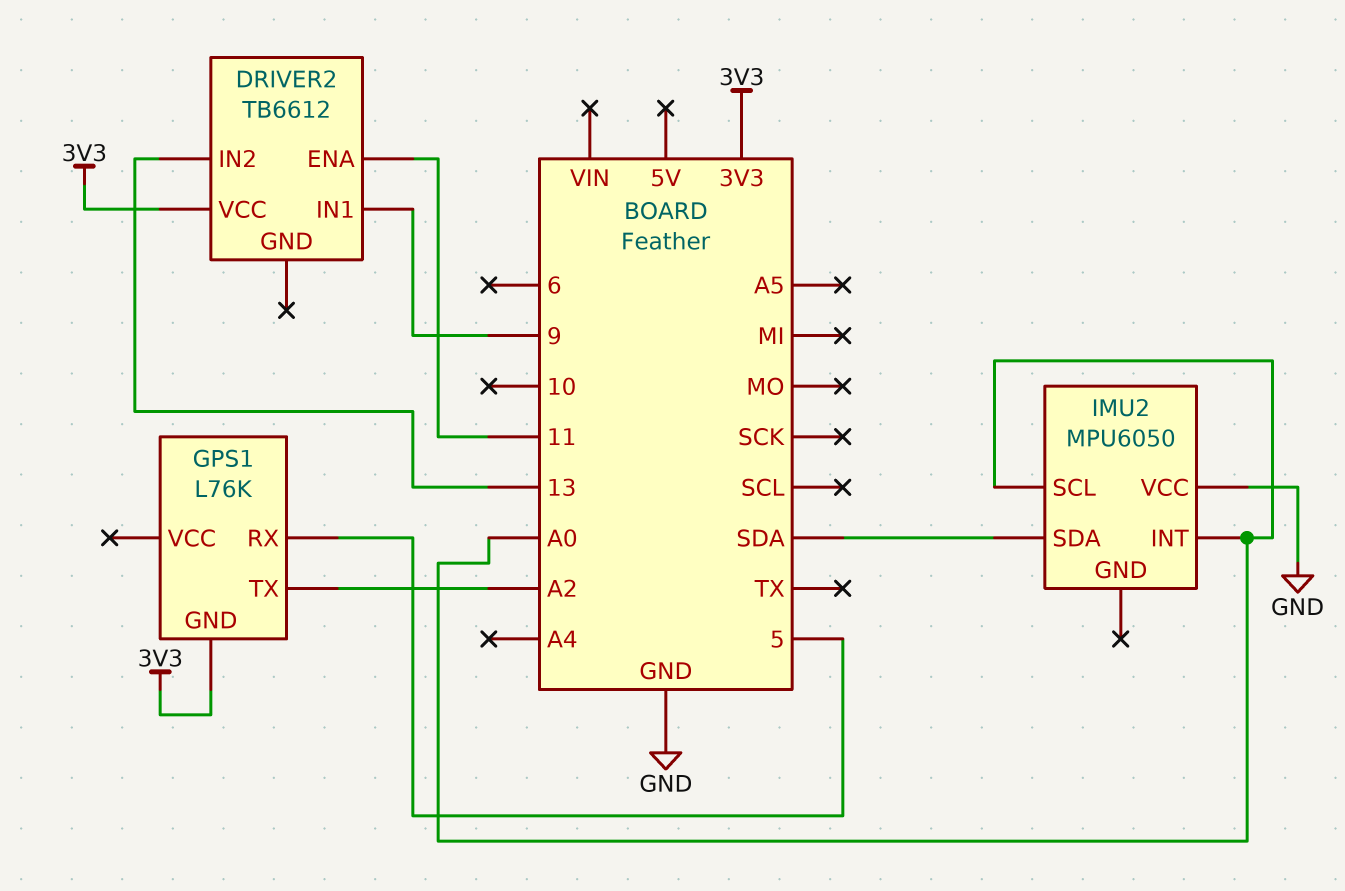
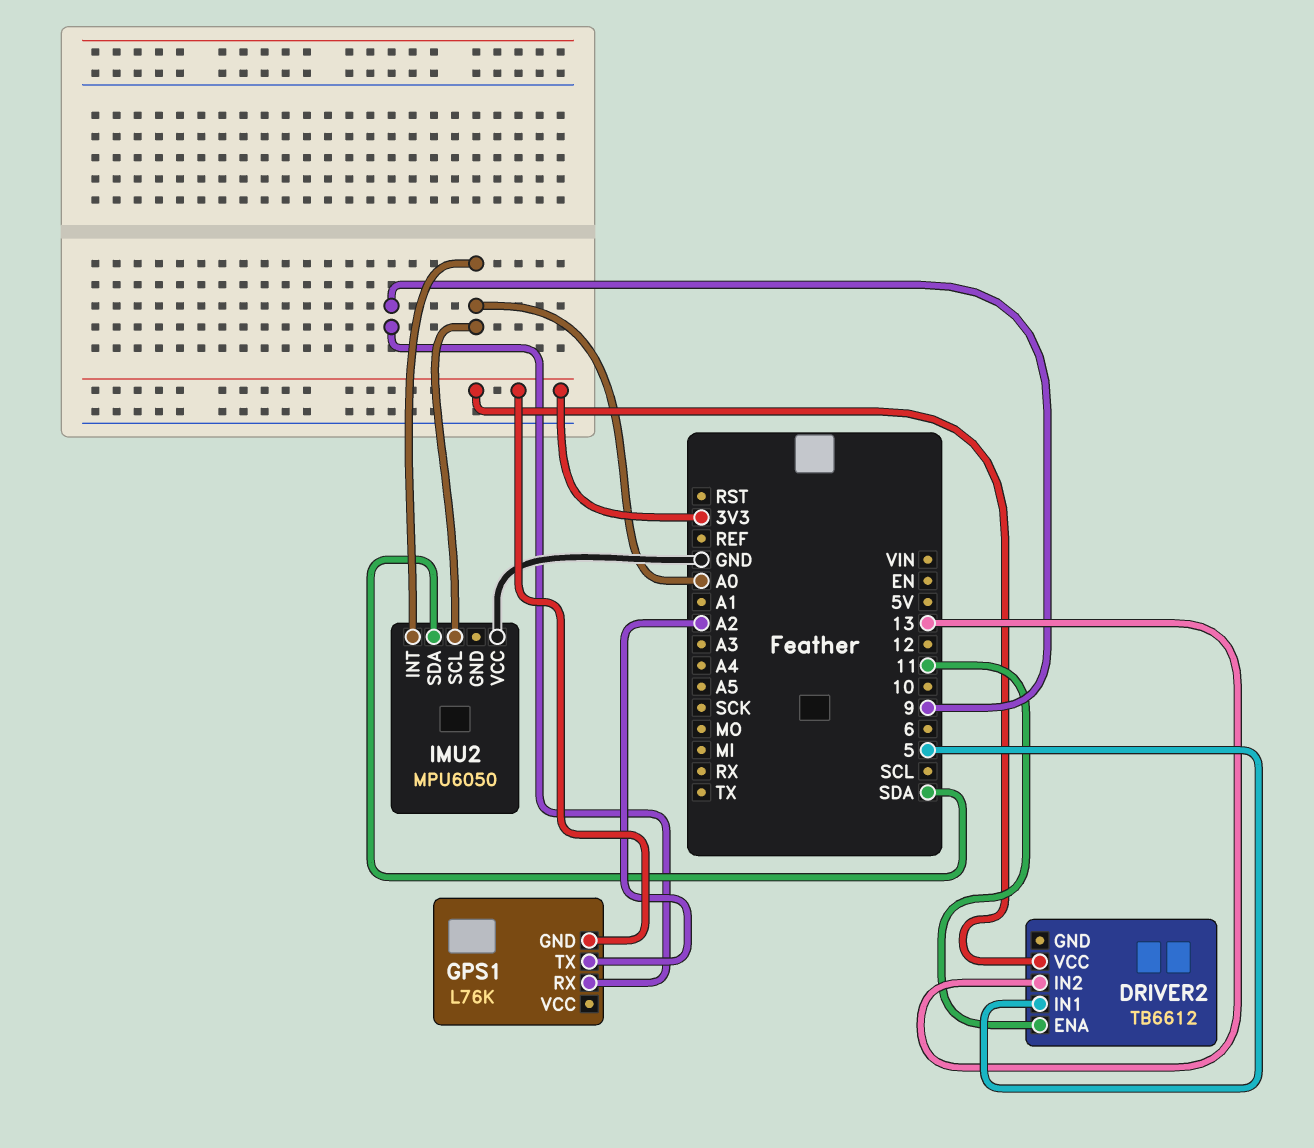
DRIVER2 pin IN1: 9 -> 5
GPS1 pin RX: 5 -> 9

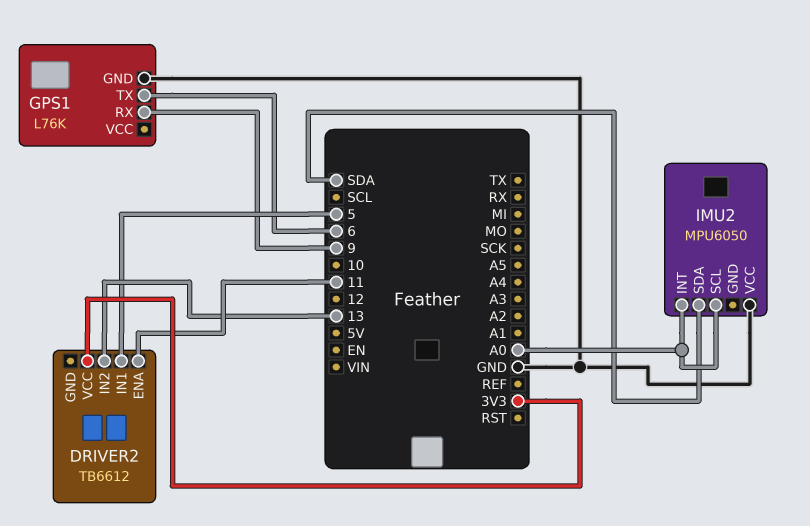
GPS1 pin GND: 3V3 -> GND
GPS1 pin TX: A2 -> 6

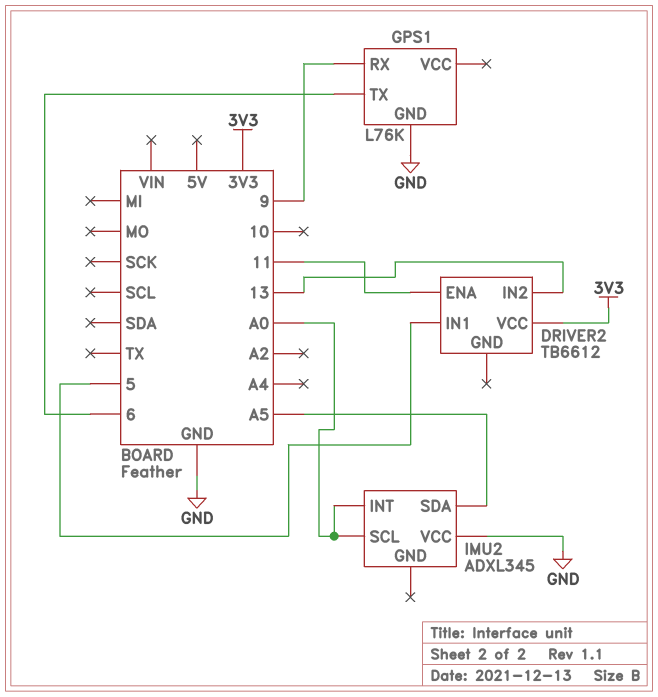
IMU2: MPU6050 -> ADXL345
IMU2 pin SDA: SDA -> A5

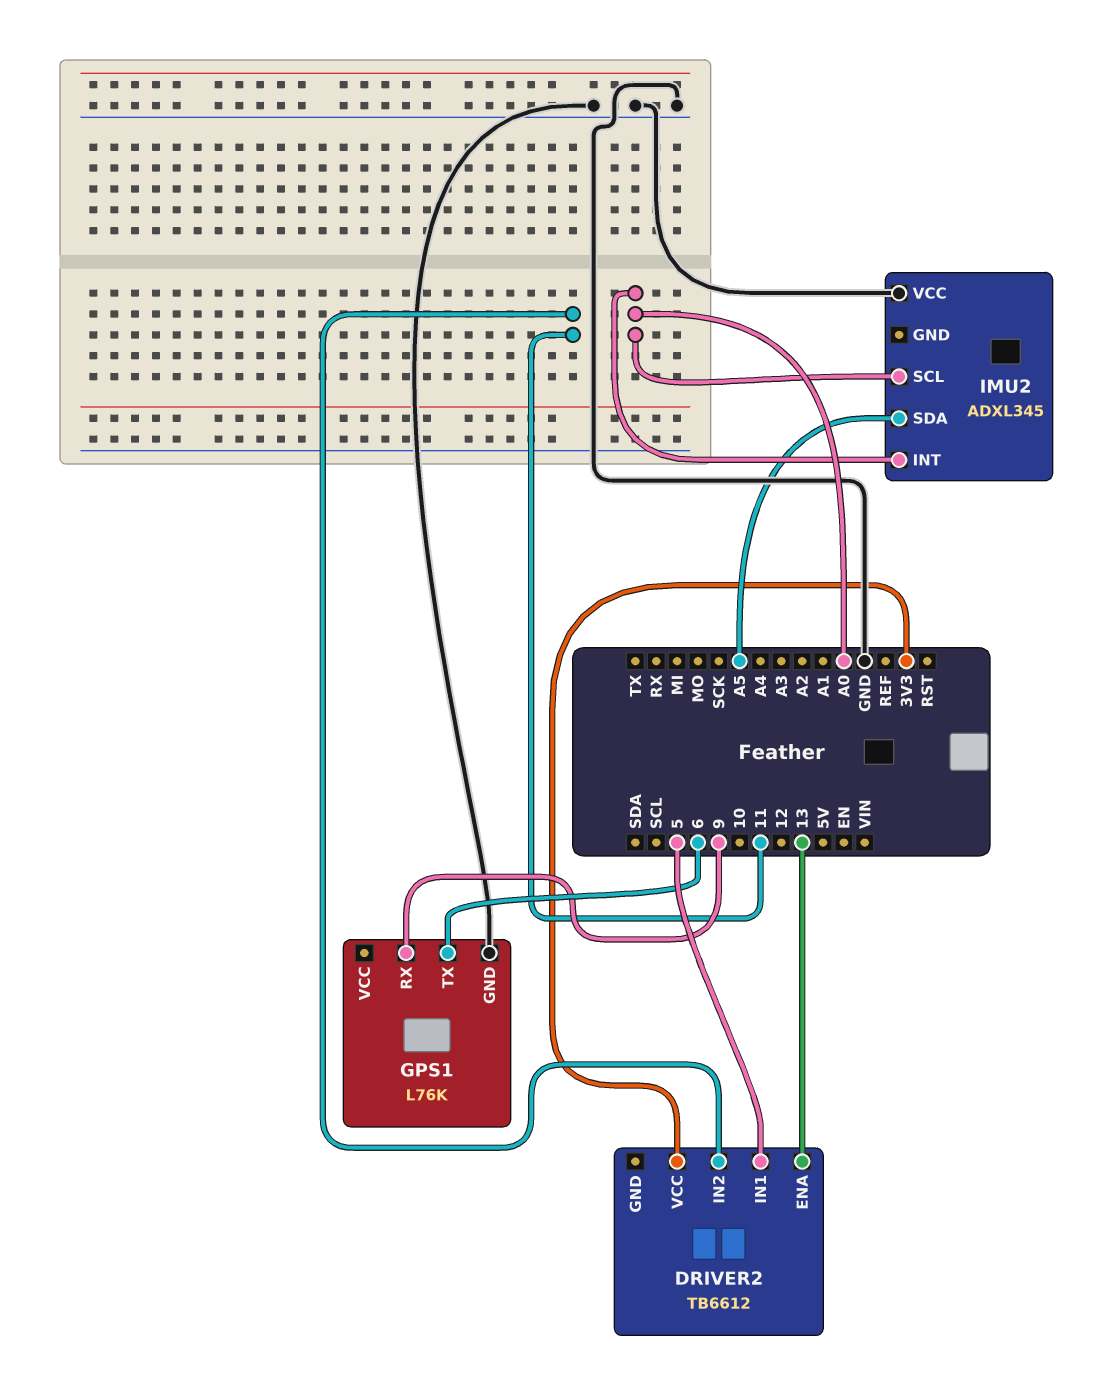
DRIVER2 pin ENA: 11 -> 13
DRIVER2 pin IN2: 13 -> 11

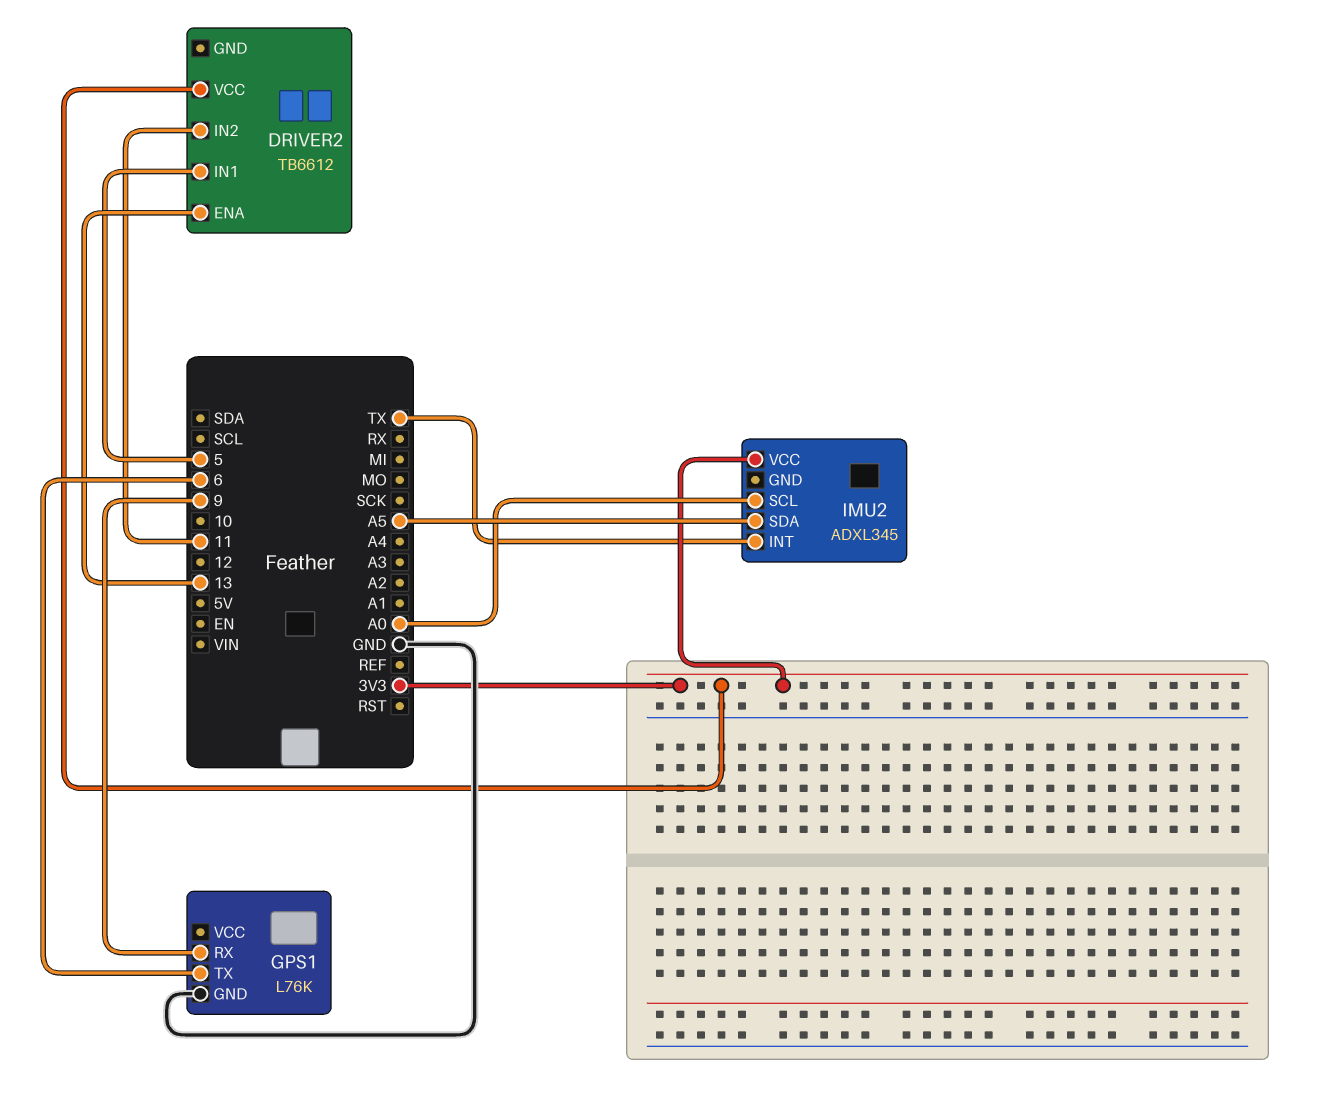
IMU2 pin INT: A0 -> TX
IMU2 pin VCC: GND -> 3V3

